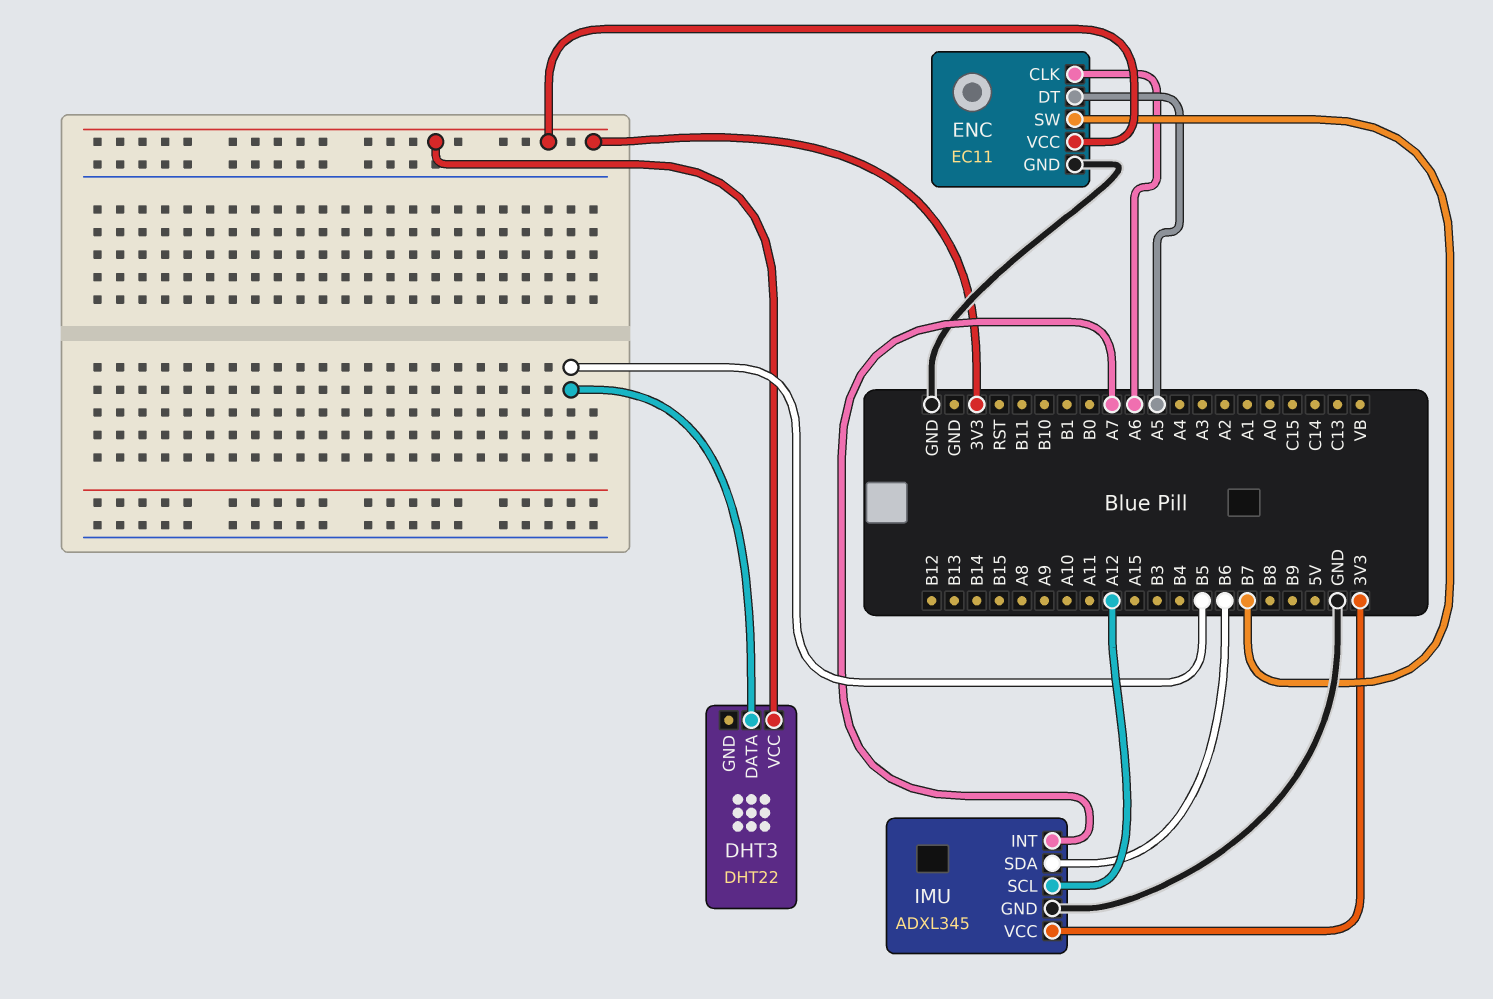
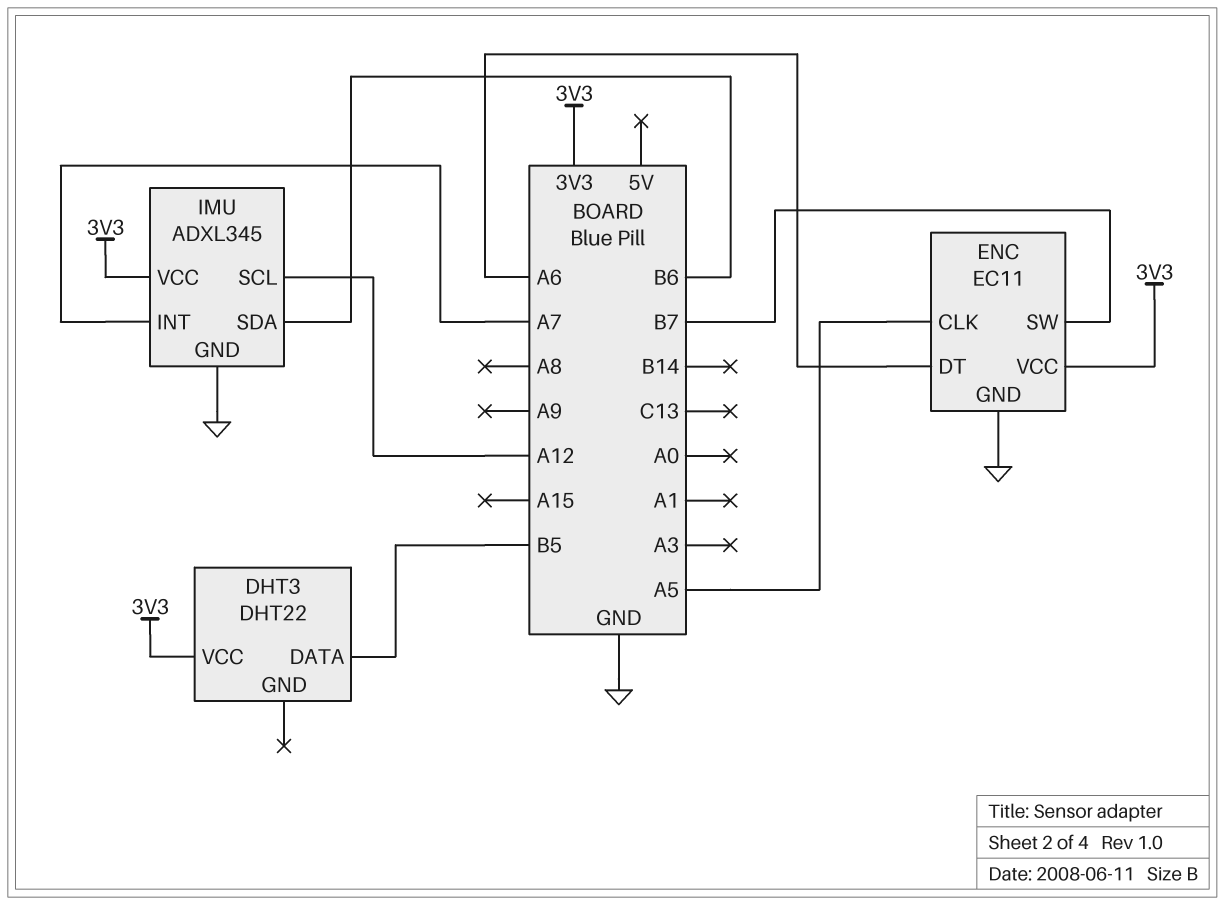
ENC pin CLK: A6 -> A5
ENC pin DT: A5 -> A6

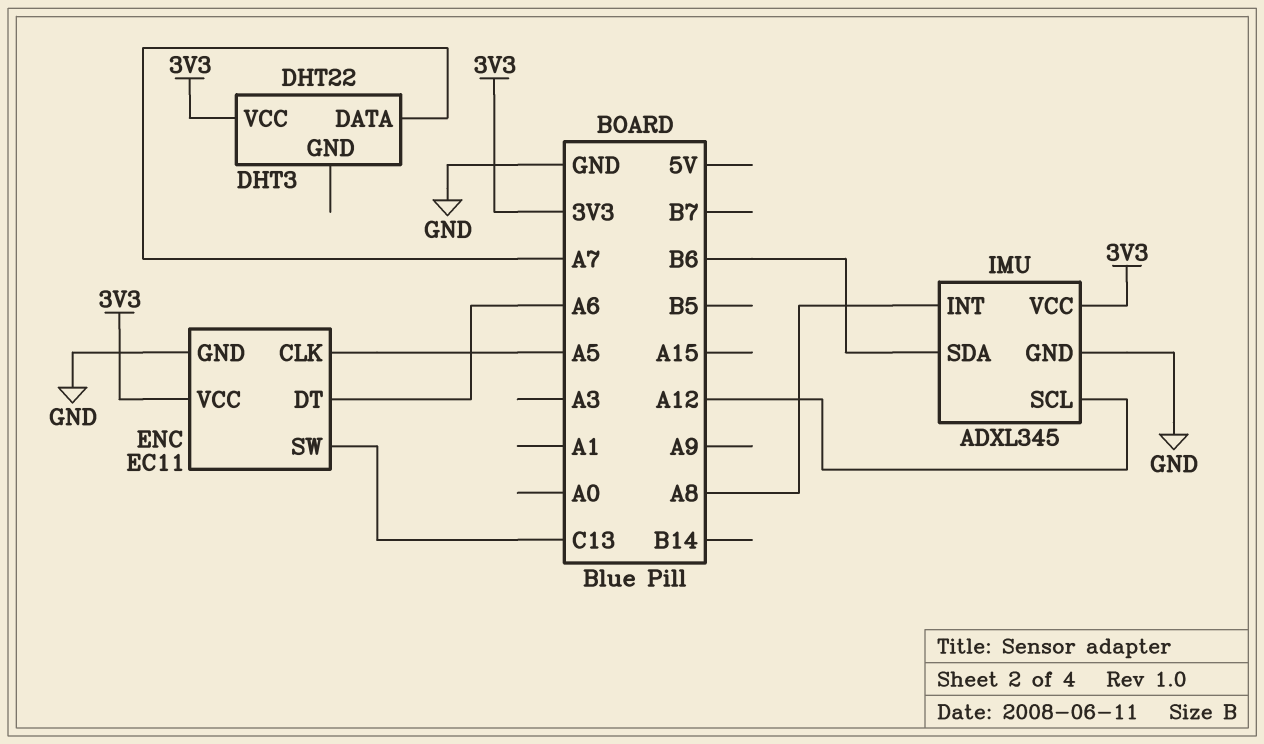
DHT3 pin DATA: B5 -> A7
ENC pin SW: B7 -> C13
IMU pin INT: A7 -> A8

